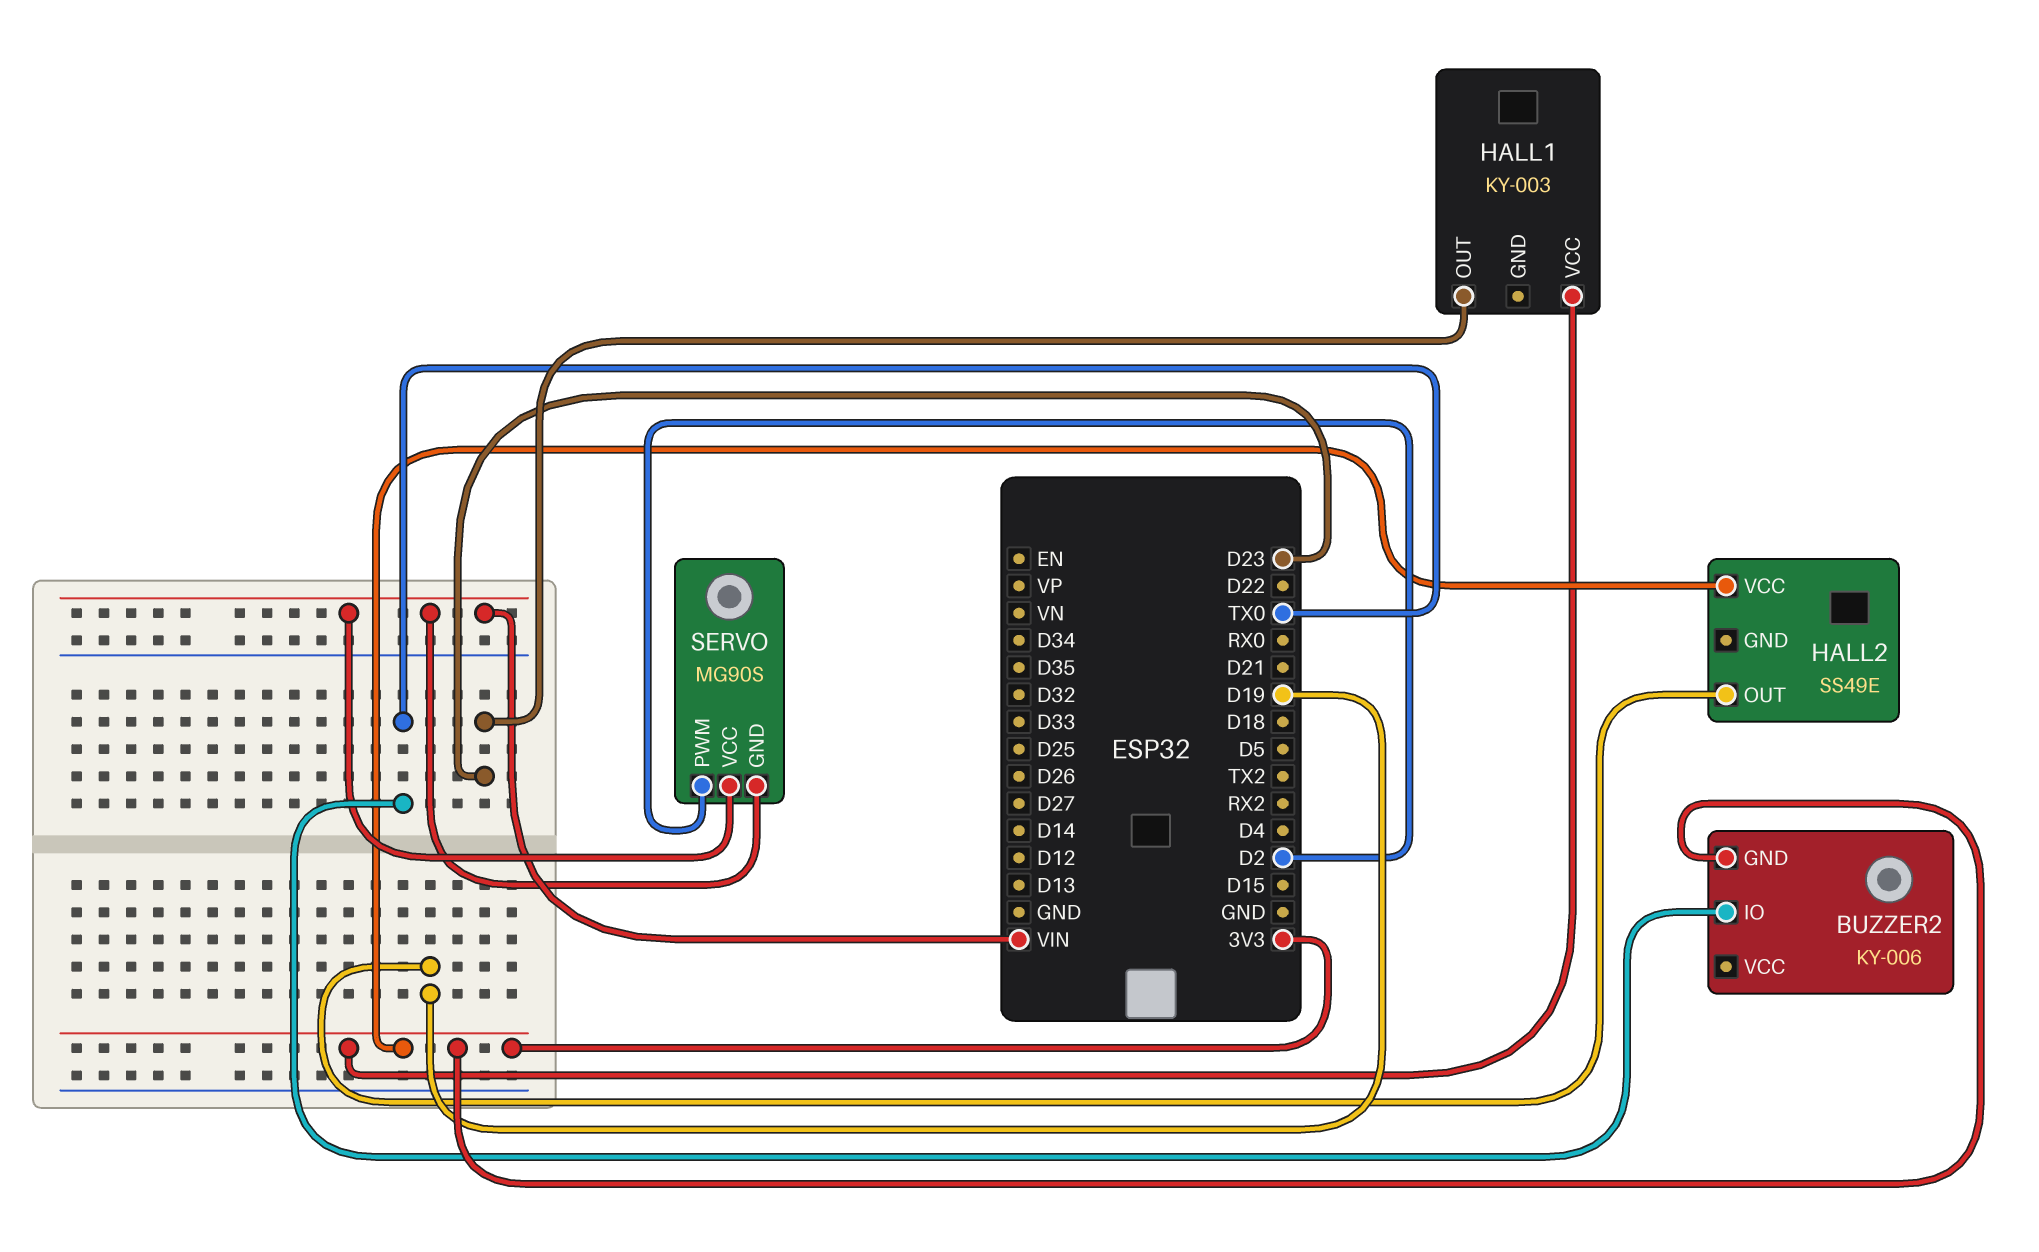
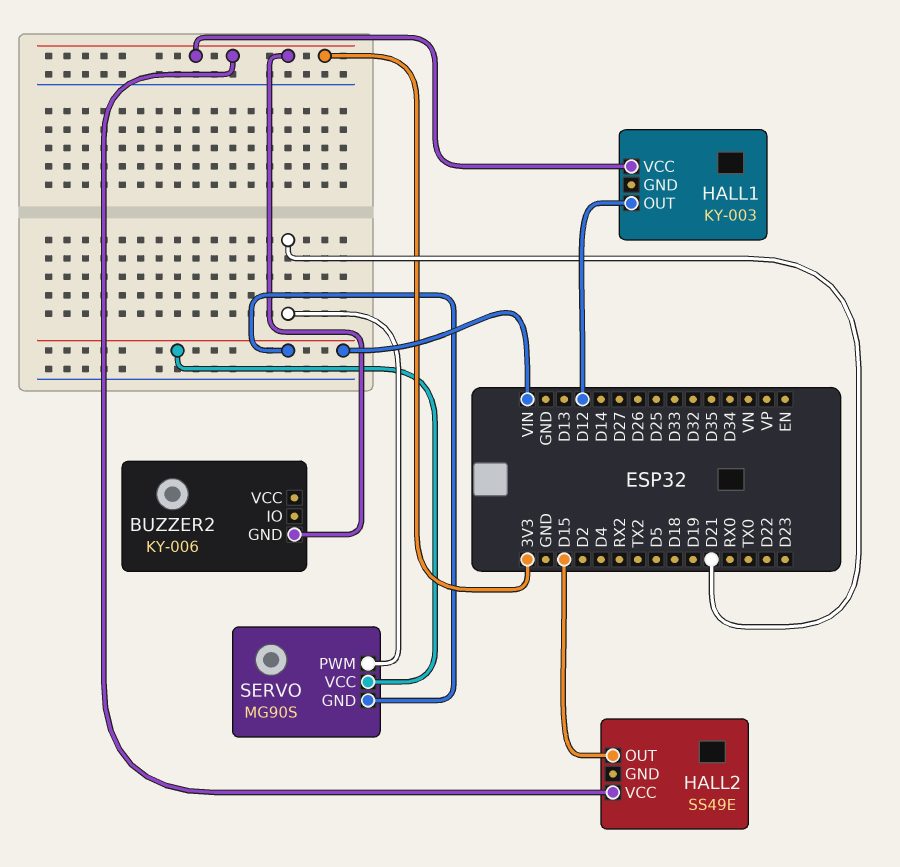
BUZZER2 pin IO: TX0 -> none
HALL1 pin OUT: D23 -> D12
HALL2 pin OUT: D19 -> D15
SERVO pin PWM: D2 -> D21

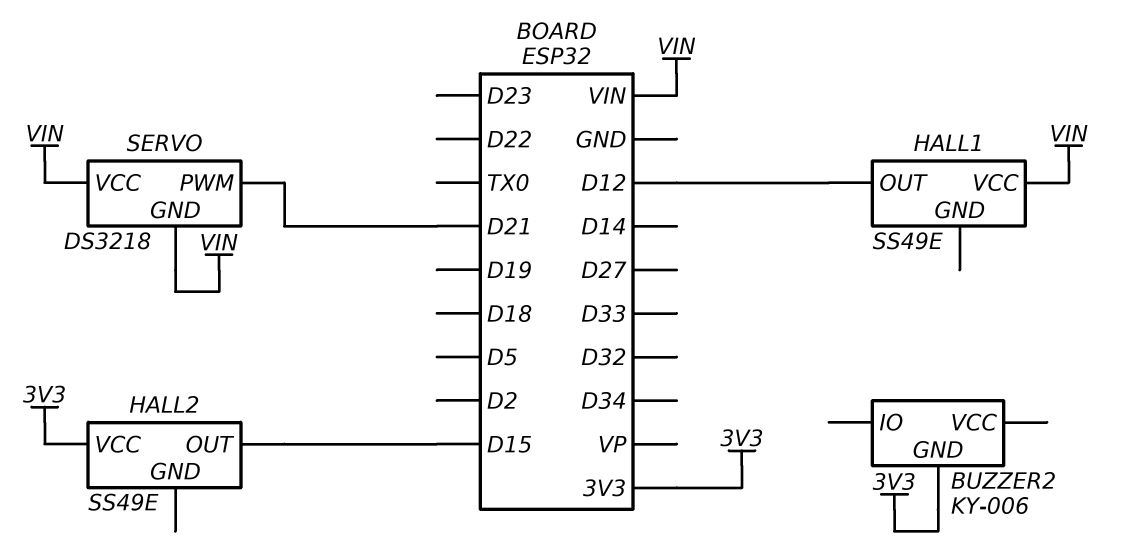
HALL1: KY-003 -> SS49E
HALL1 pin VCC: 3V3 -> VIN
SERVO: MG90S -> DS3218

